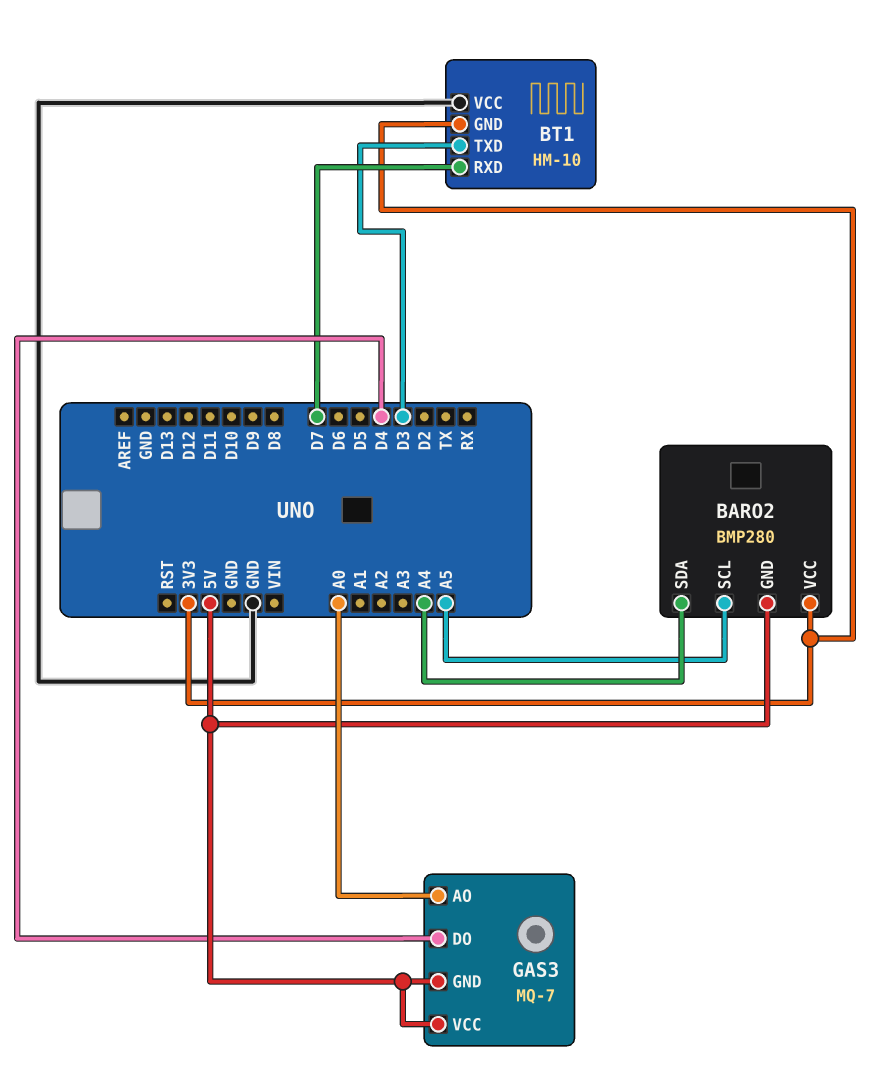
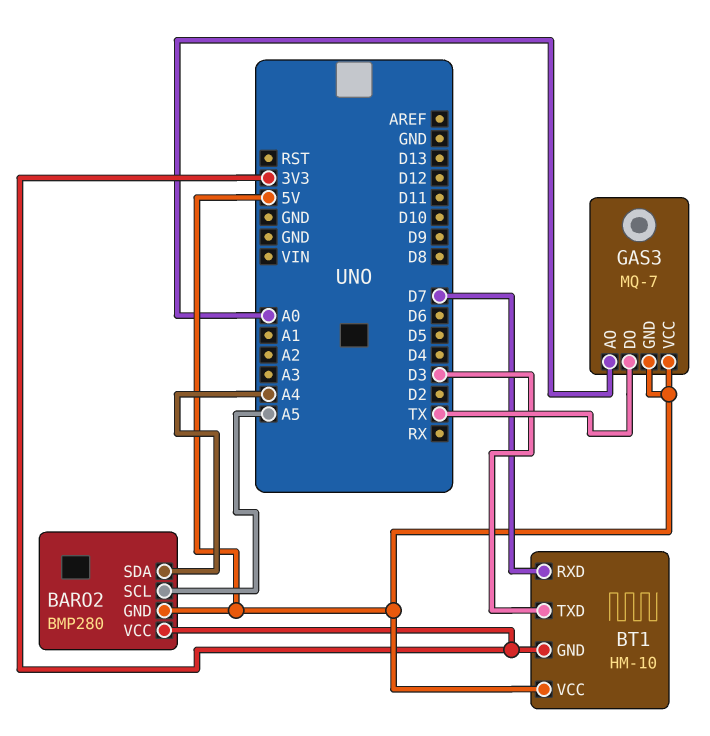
BT1 pin VCC: GND -> 5V
GAS3 pin DO: D4 -> TX

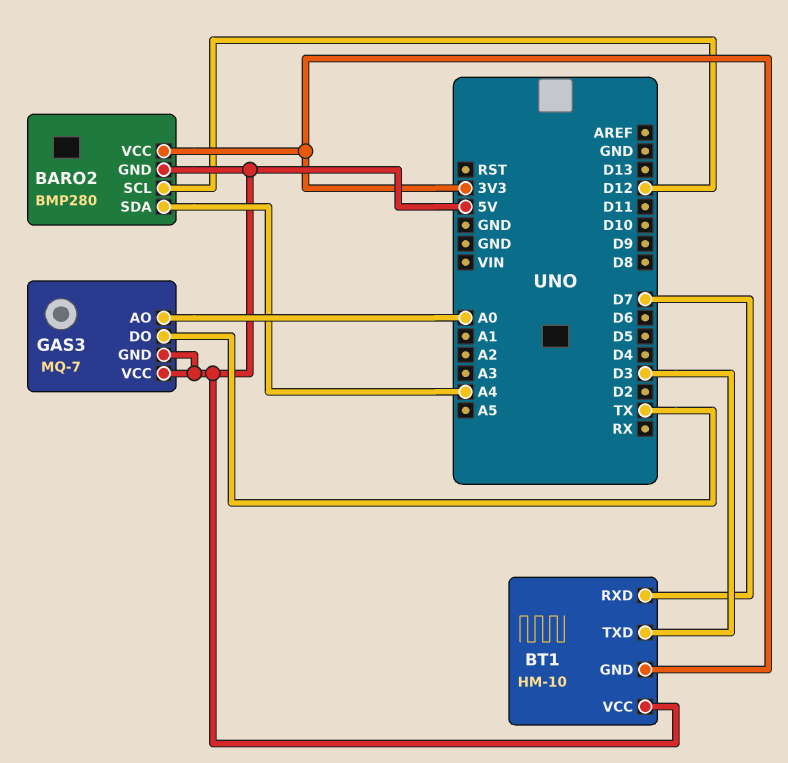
BARO2 pin SCL: A5 -> D12

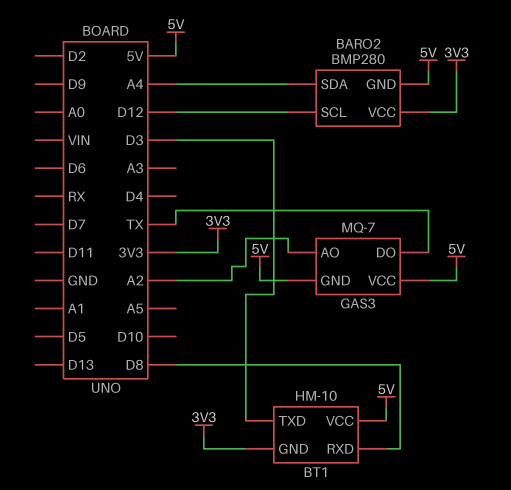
BT1 pin RXD: D7 -> D8
GAS3 pin AO: A0 -> A2

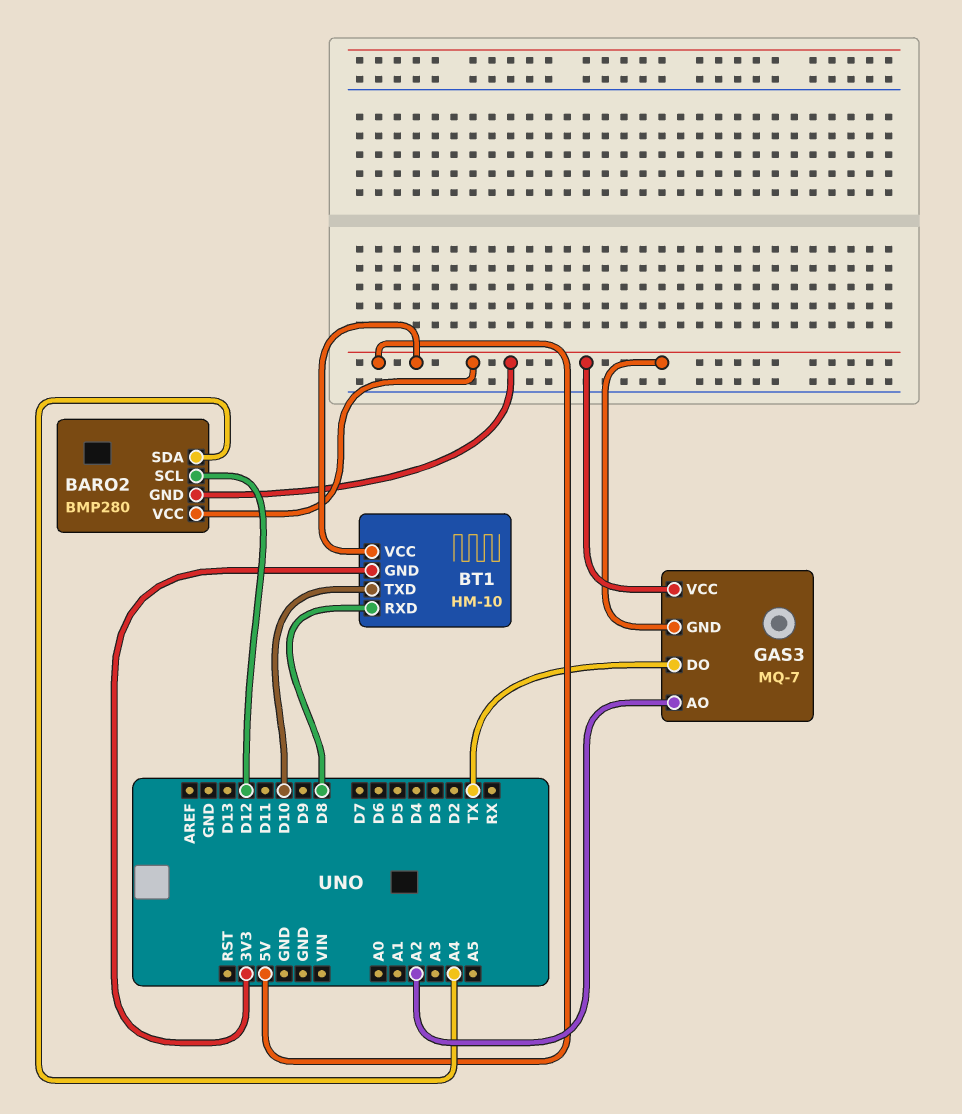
BARO2 pin VCC: 3V3 -> 5V
BT1 pin TXD: D3 -> D10

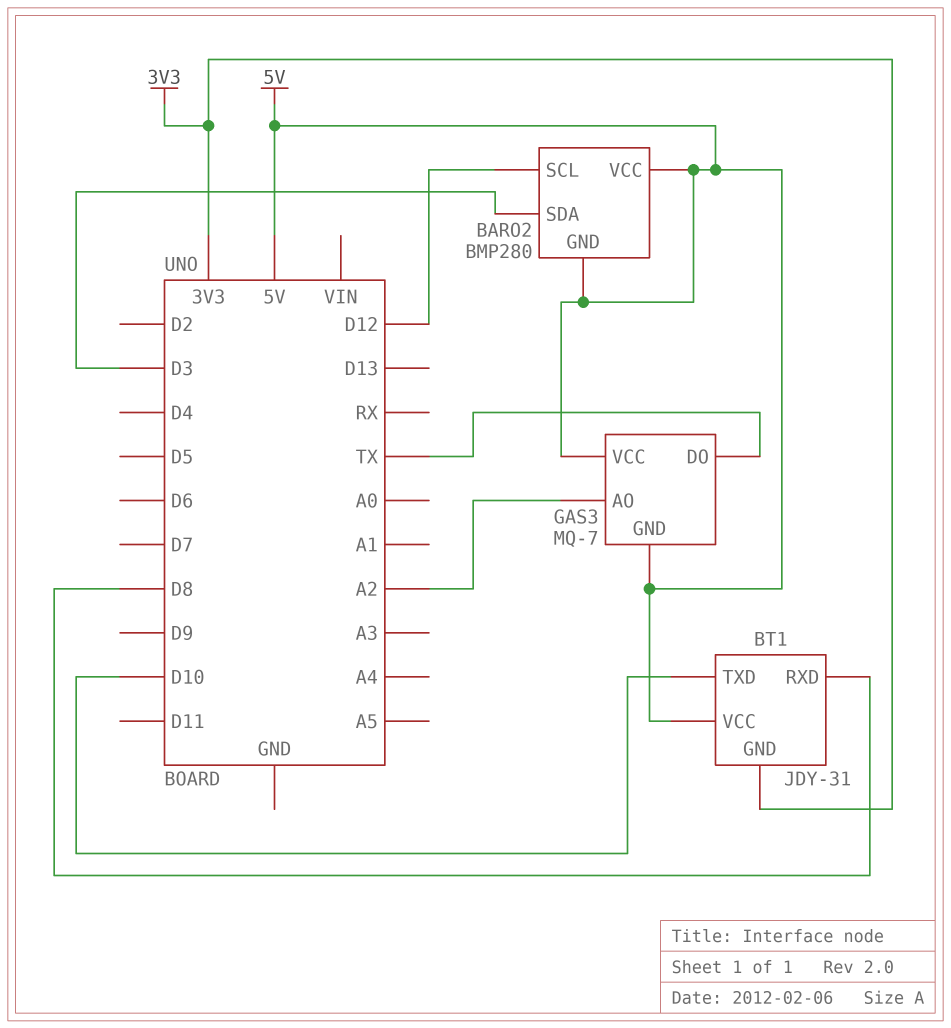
BARO2 pin SDA: A4 -> D3
BT1: HM-10 -> JDY-31

